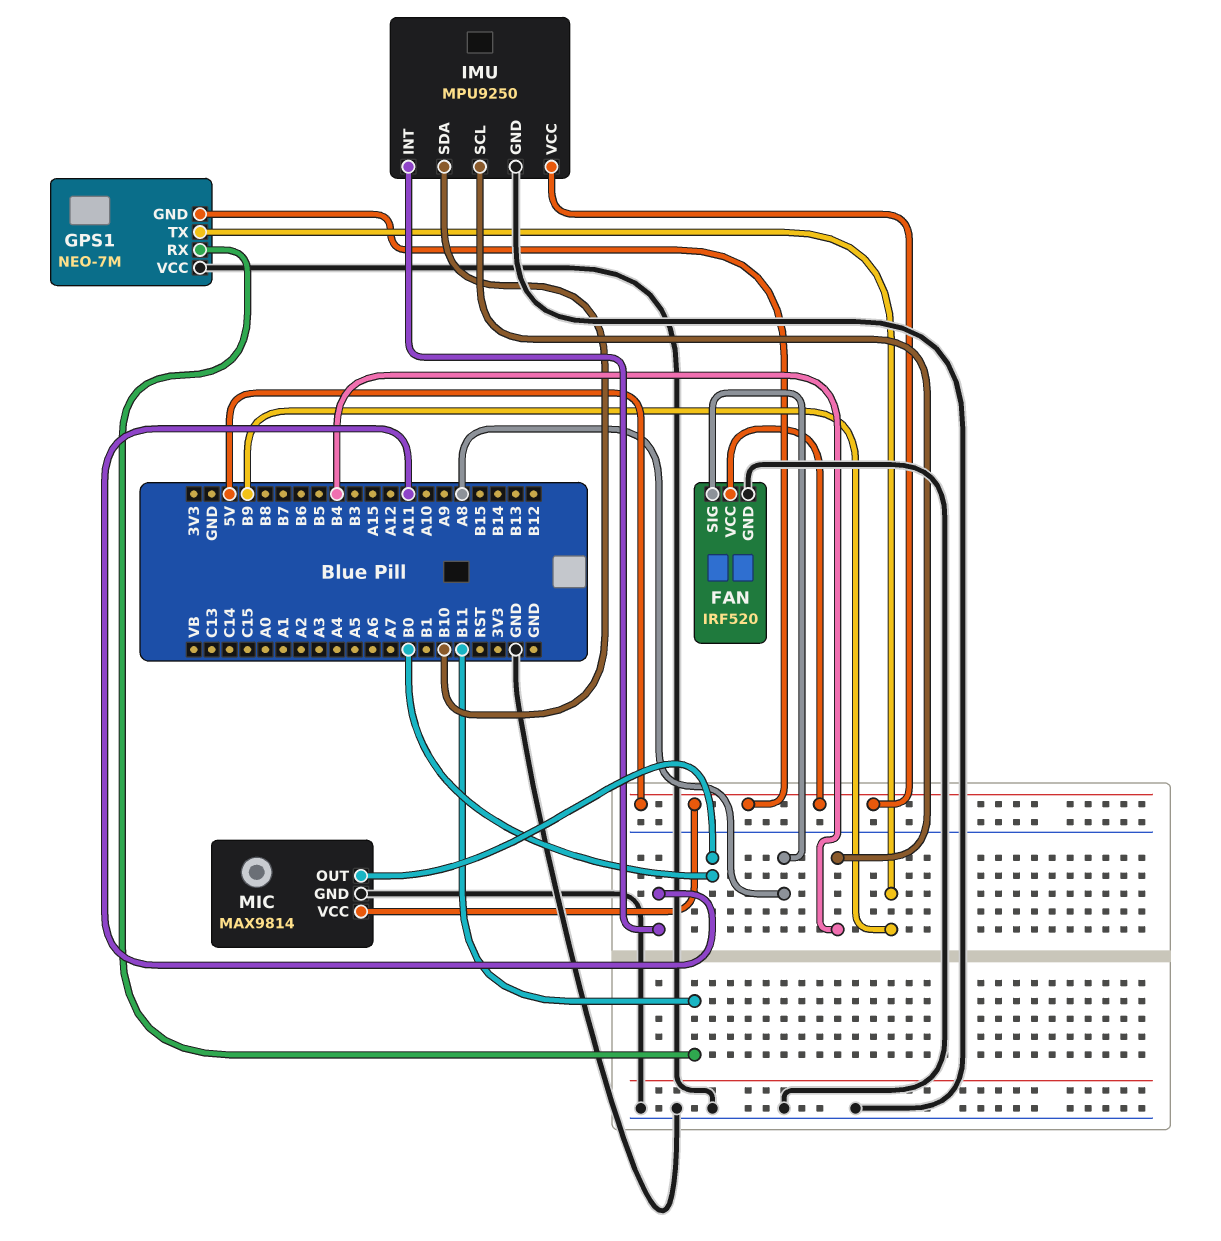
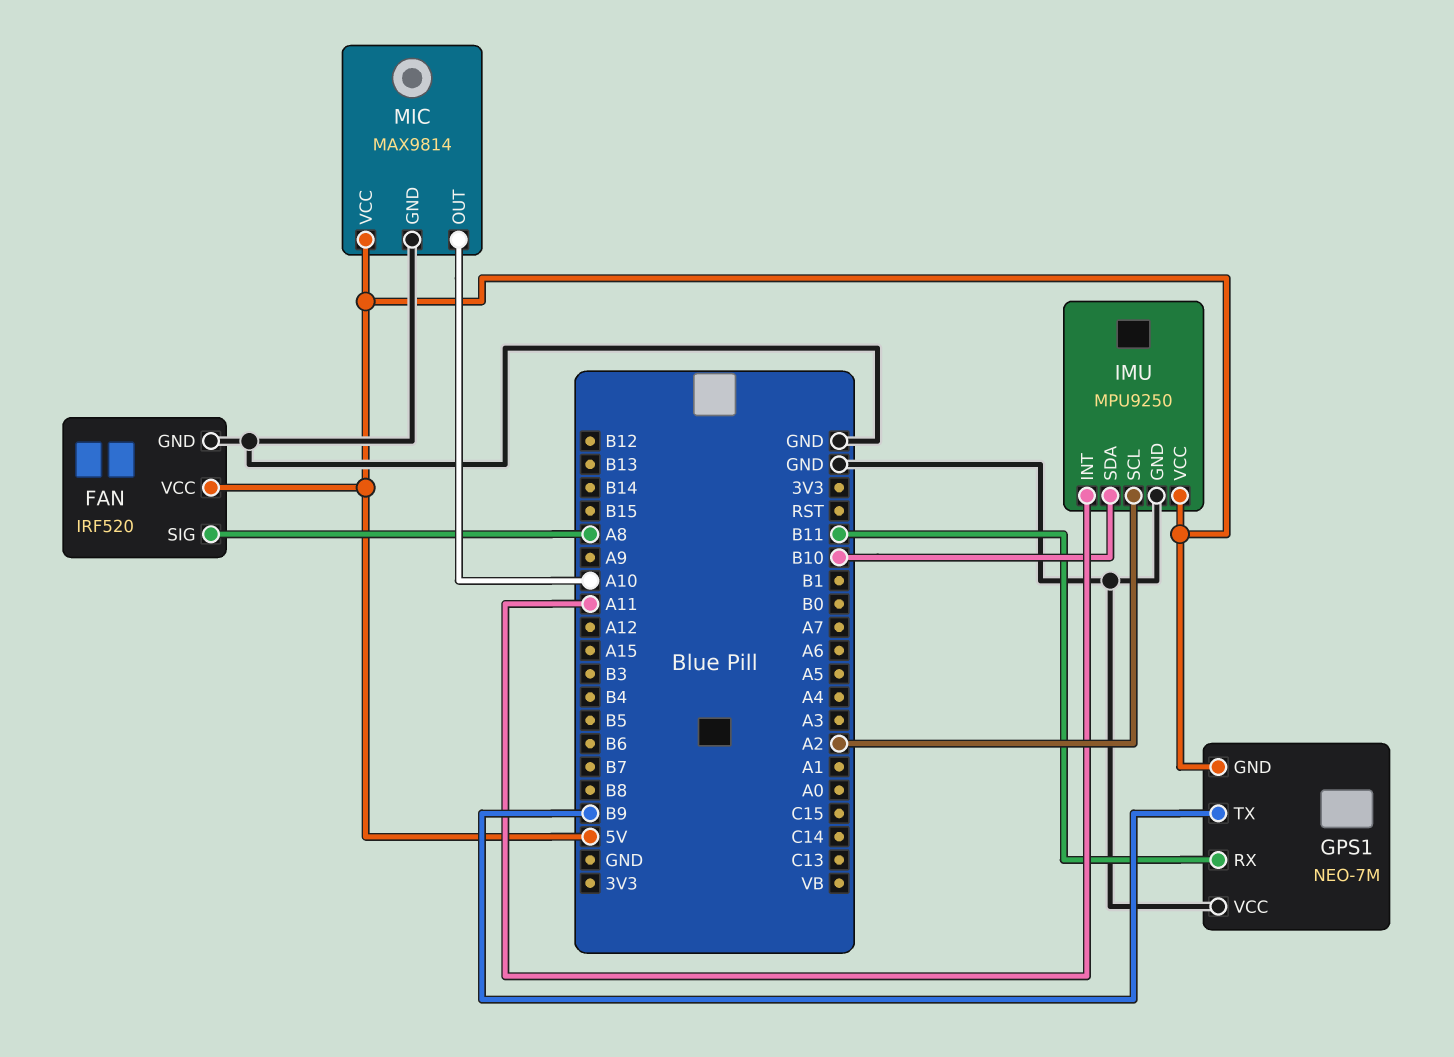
IMU pin SCL: B4 -> A2
MIC pin OUT: B0 -> A10

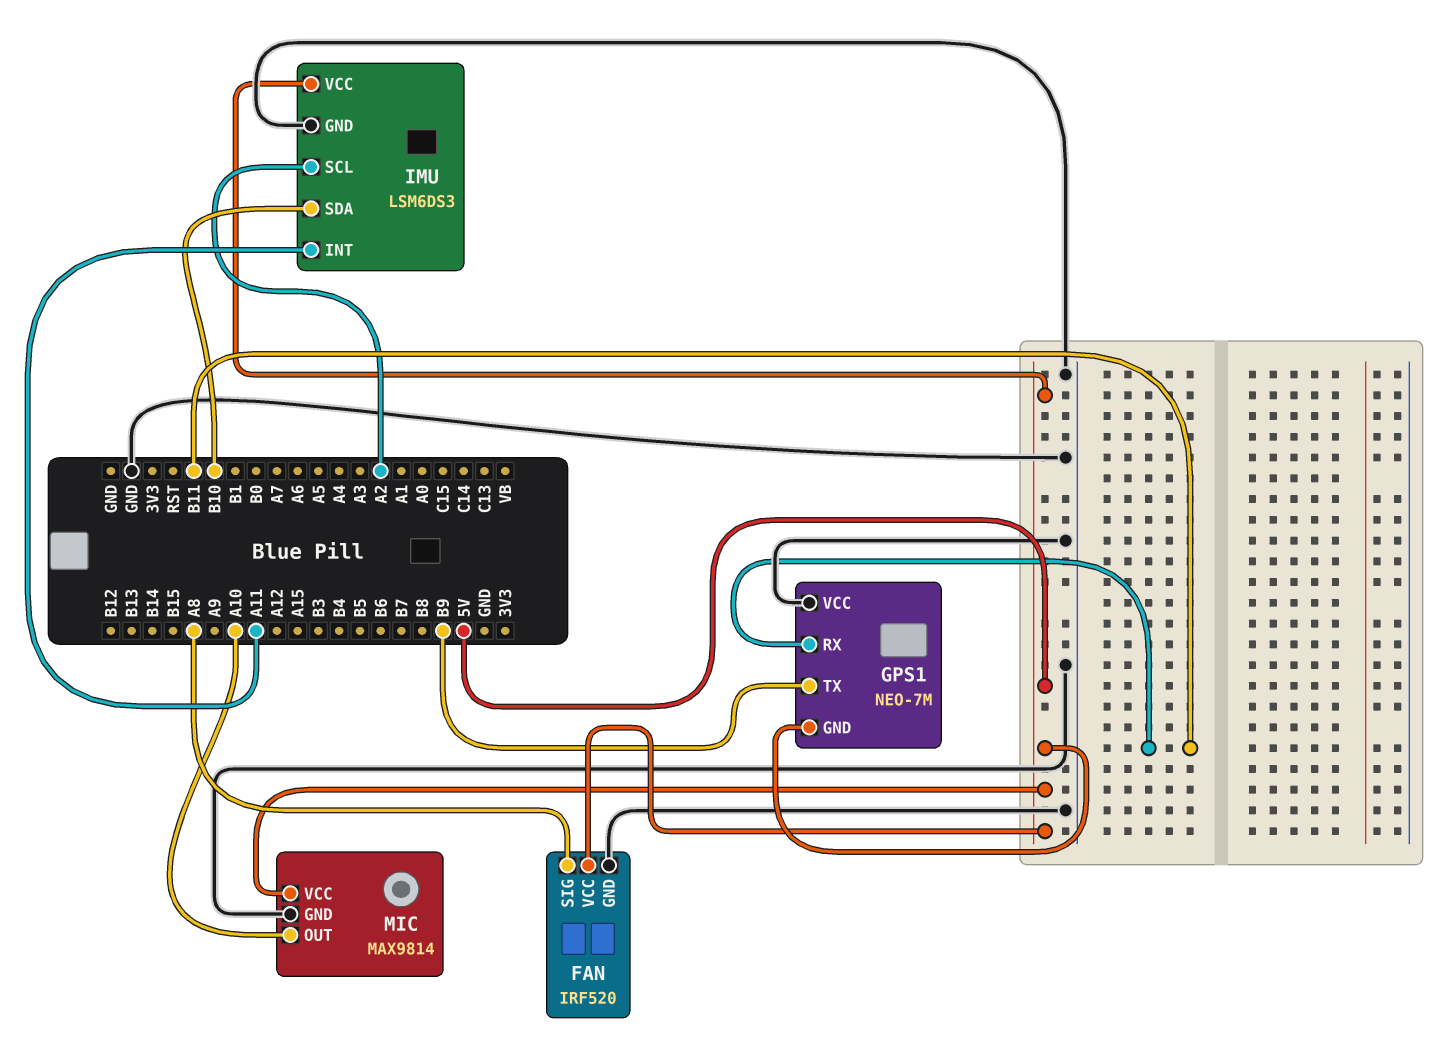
IMU: MPU9250 -> LSM6DS3

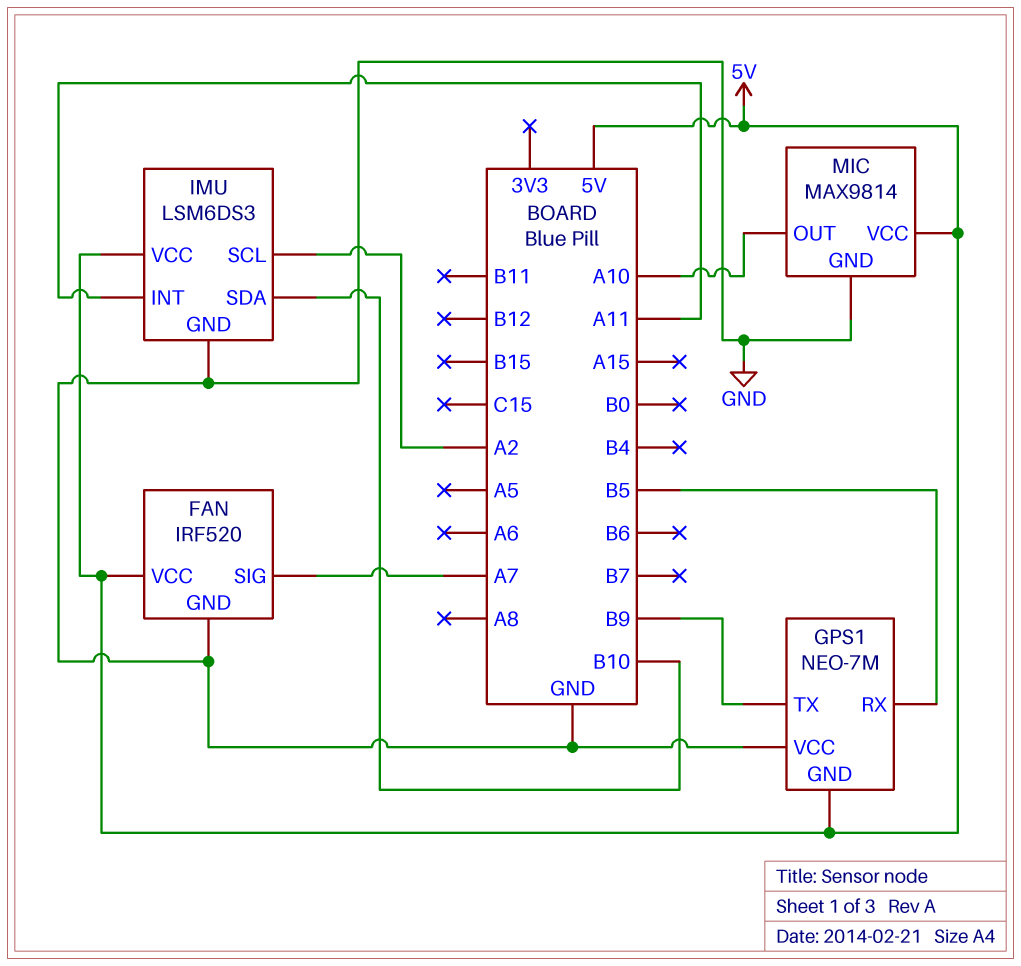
FAN pin SIG: A8 -> A7
GPS1 pin RX: B11 -> B5

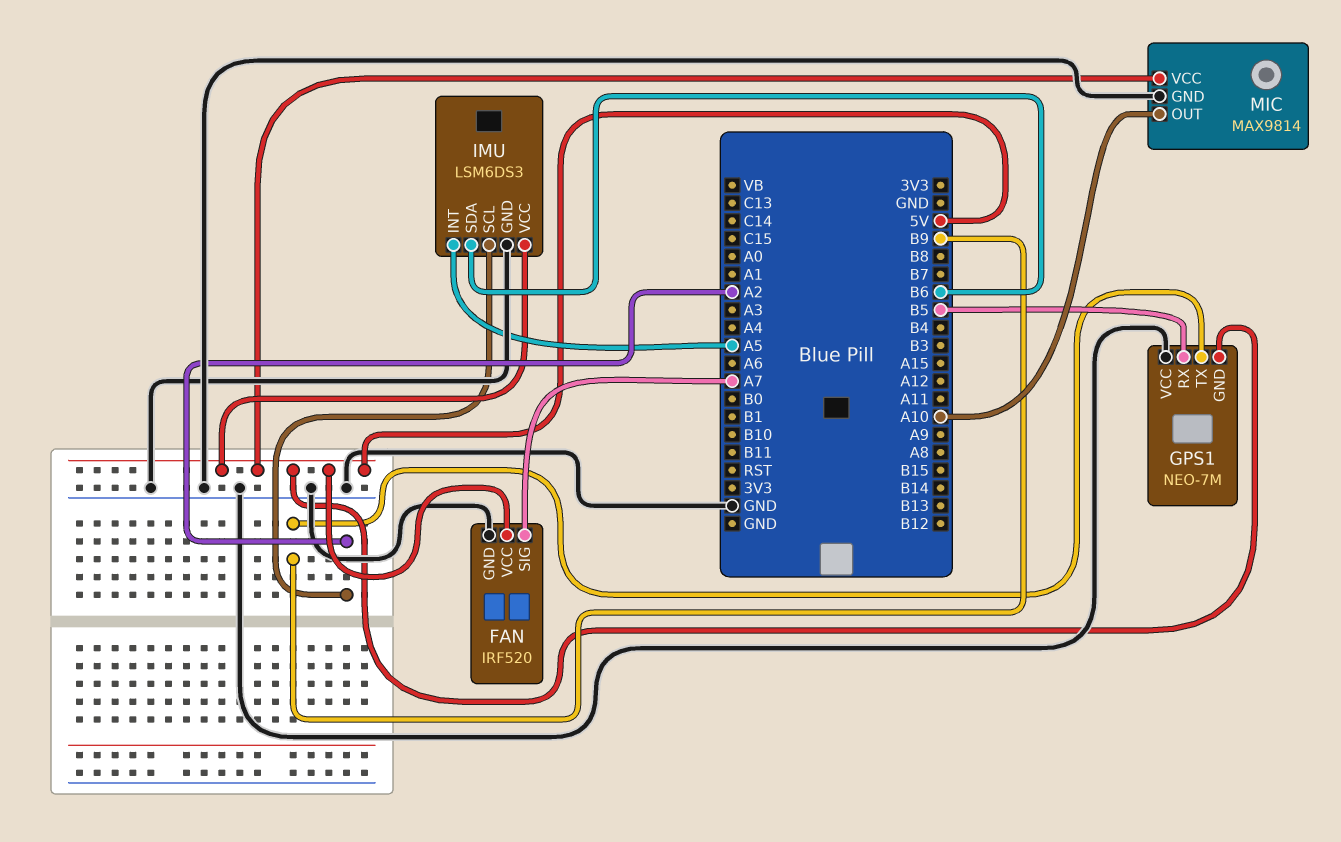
IMU pin INT: A11 -> A5
IMU pin SDA: B10 -> B6

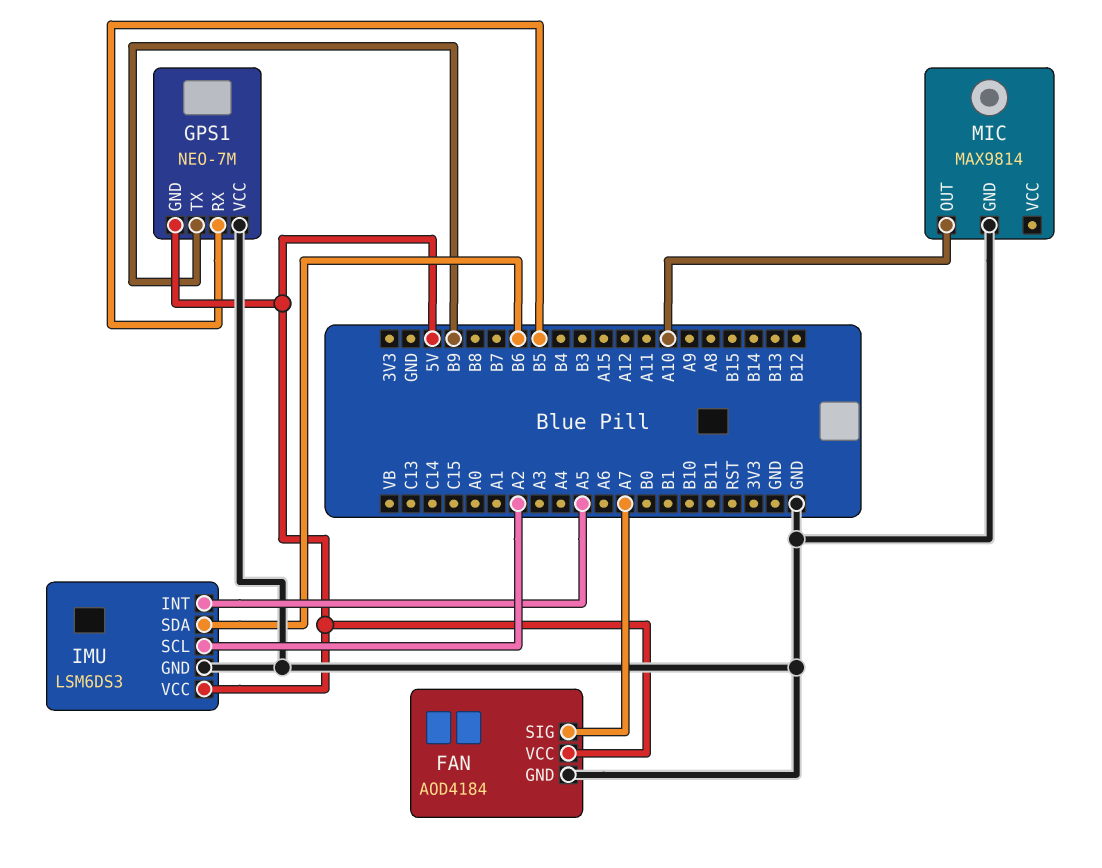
FAN: IRF520 -> AOD4184
MIC pin VCC: 5V -> none

